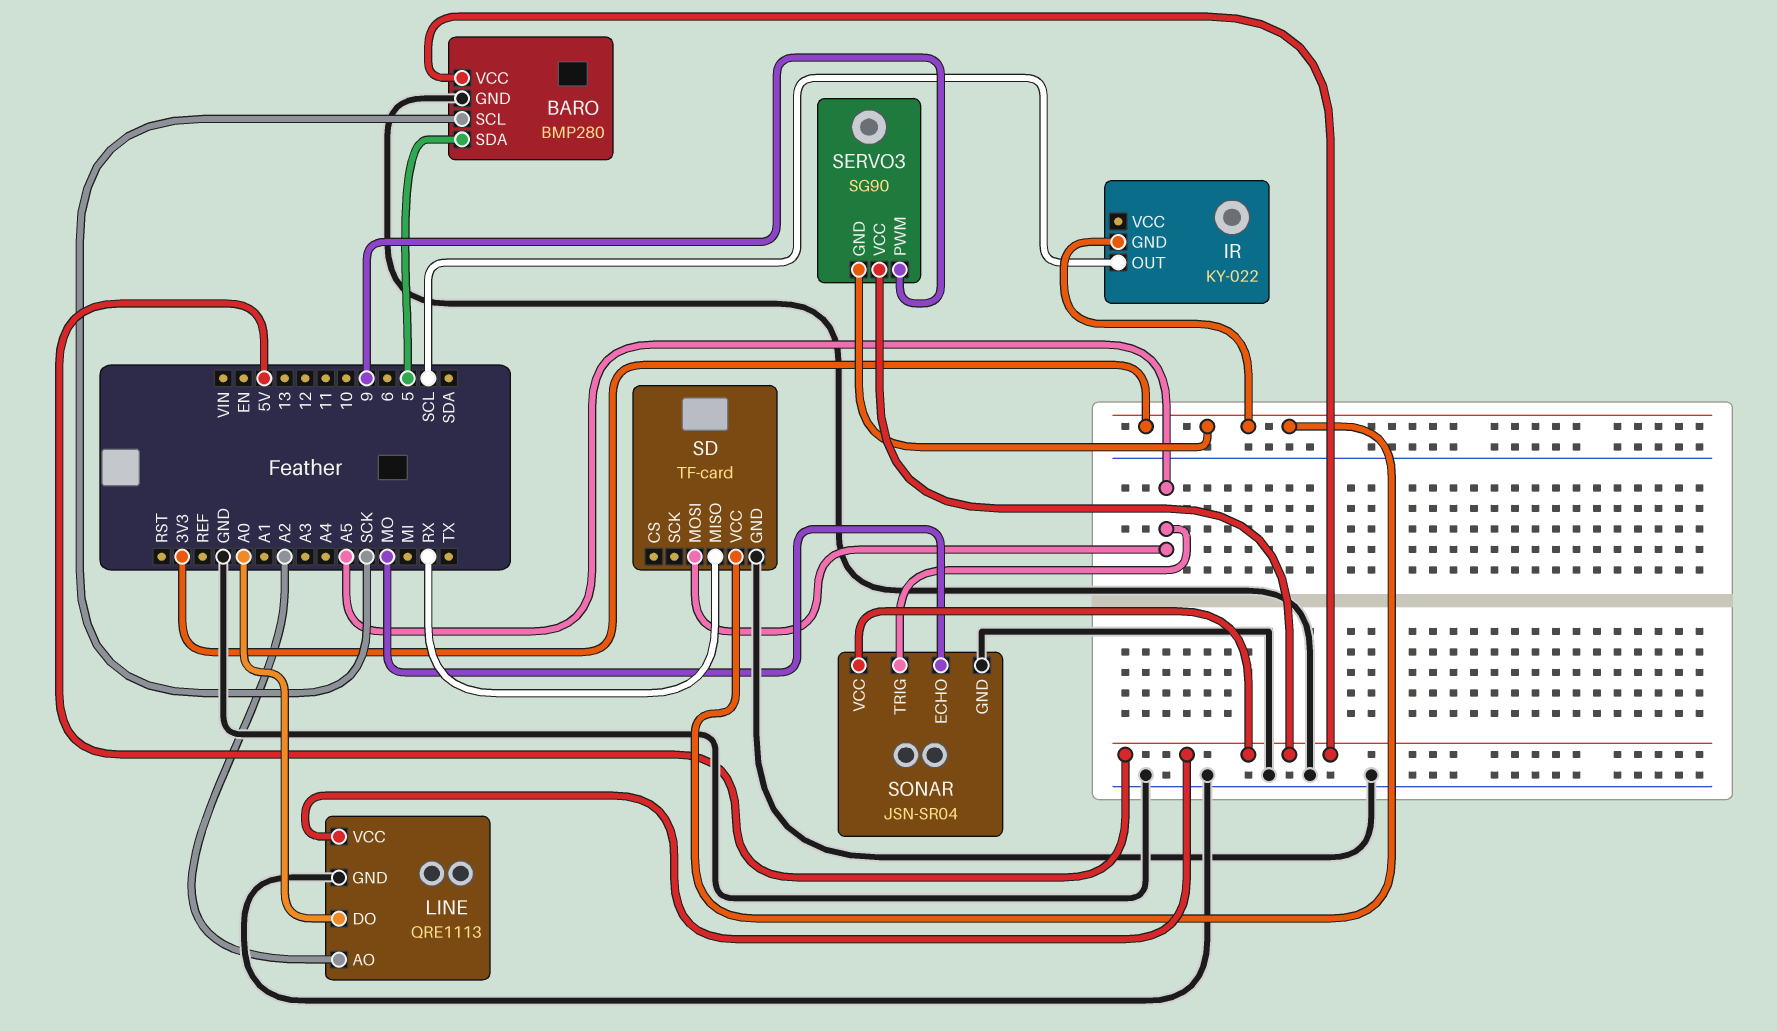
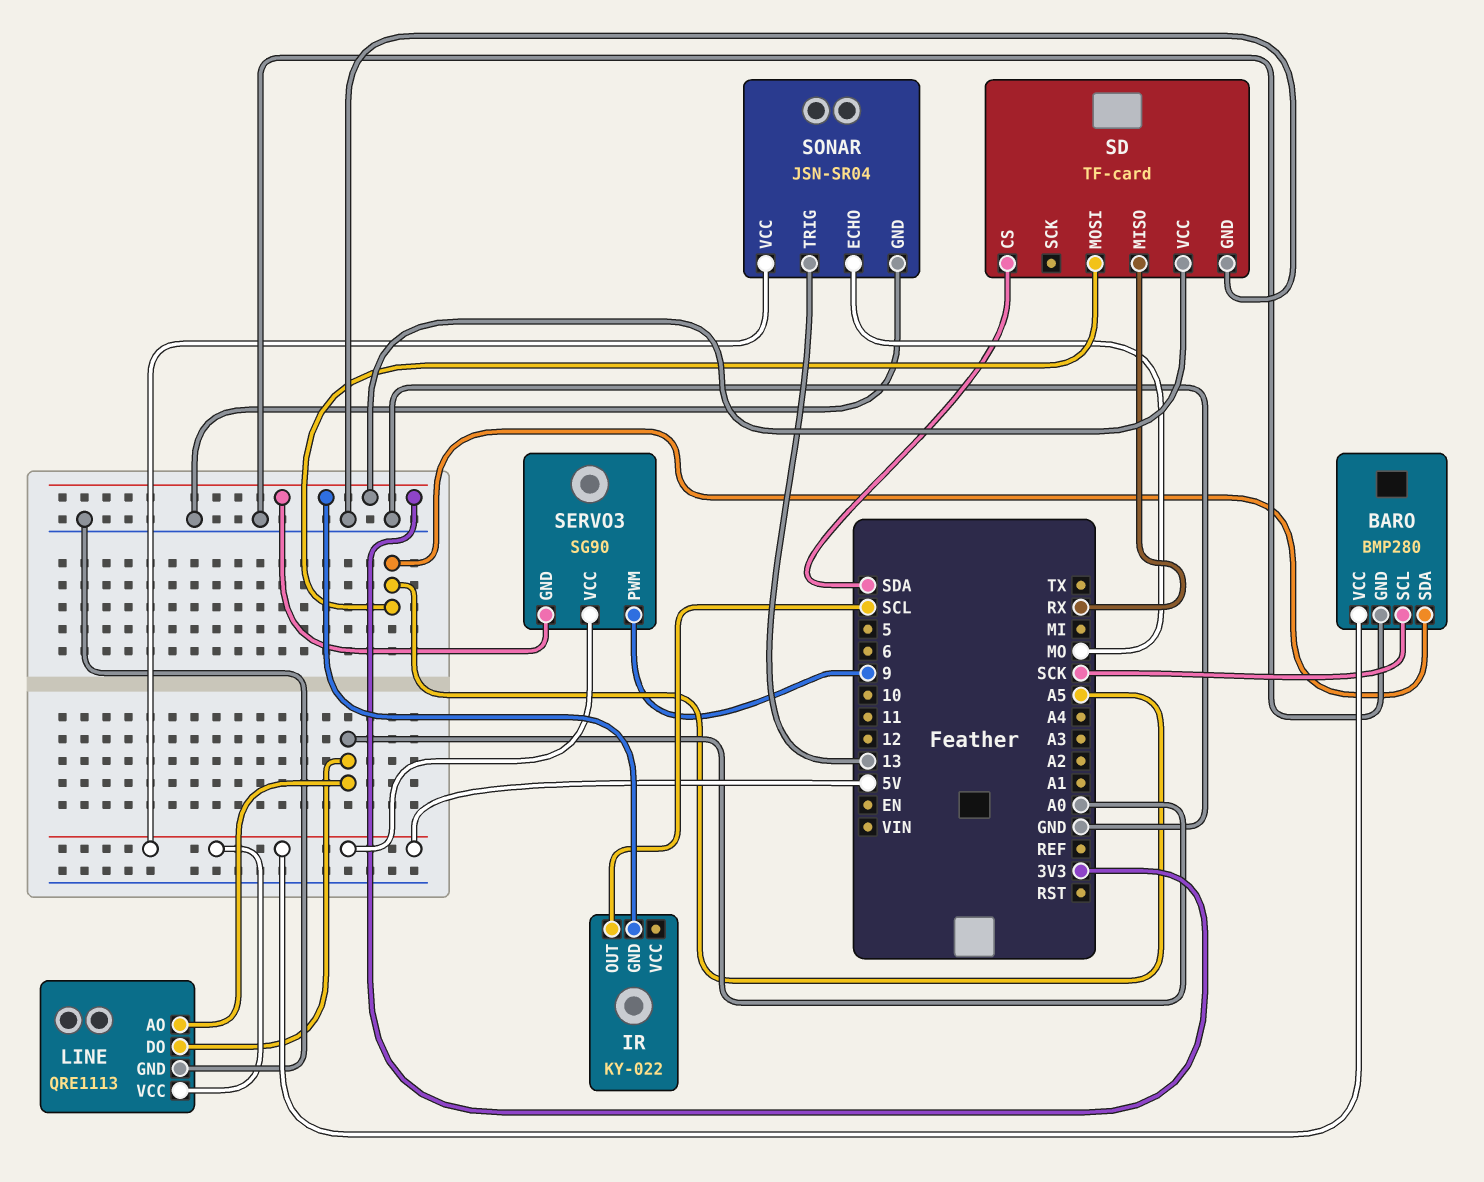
BARO pin SDA: 5 -> A5
LINE pin AO: A2 -> A0
SD pin CS: none -> SDA
SONAR pin TRIG: A5 -> 13

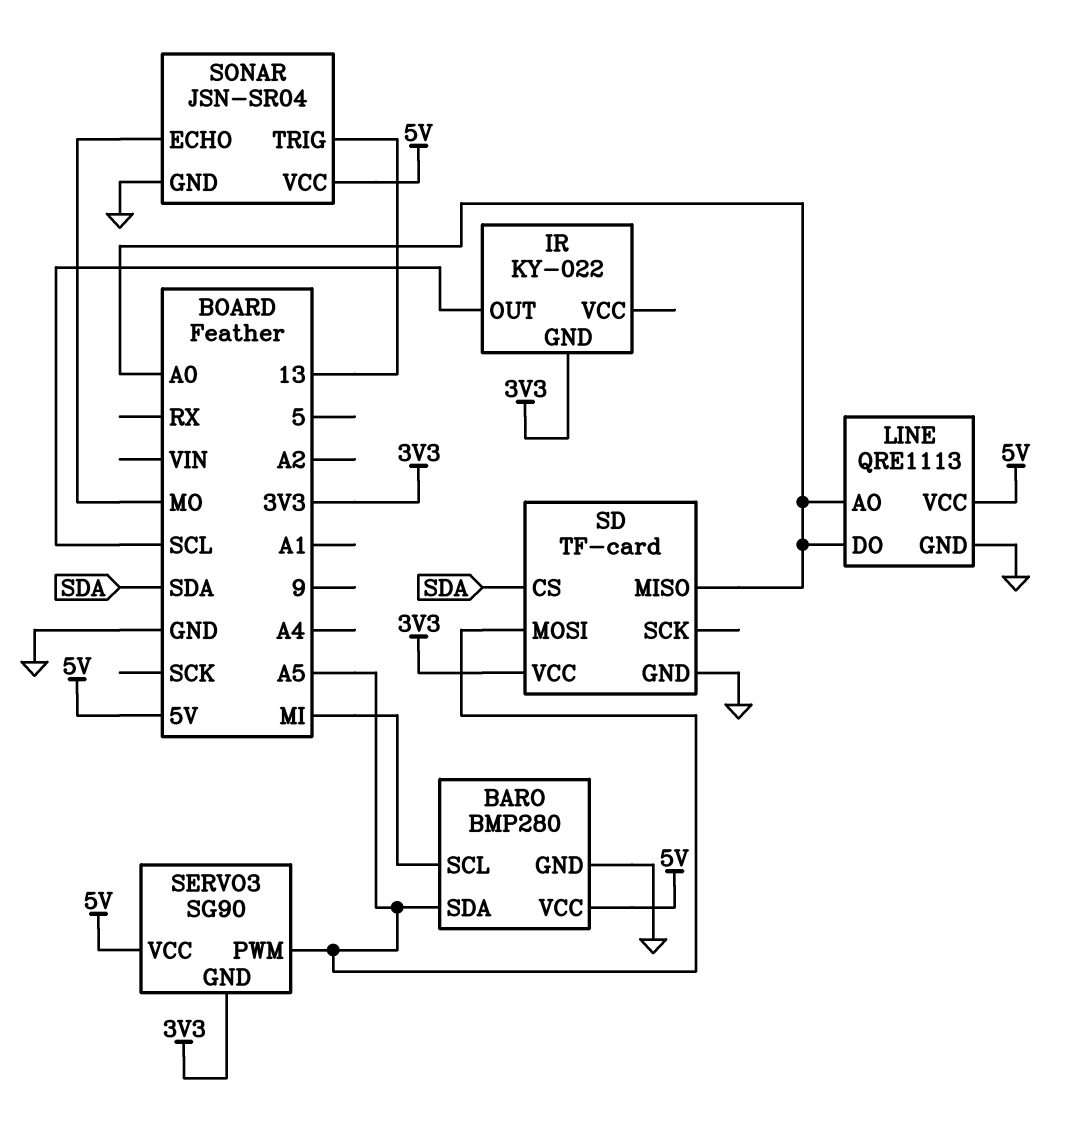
BARO pin SCL: SCK -> MI
SD pin MISO: RX -> A0
SERVO3 pin PWM: 9 -> A5

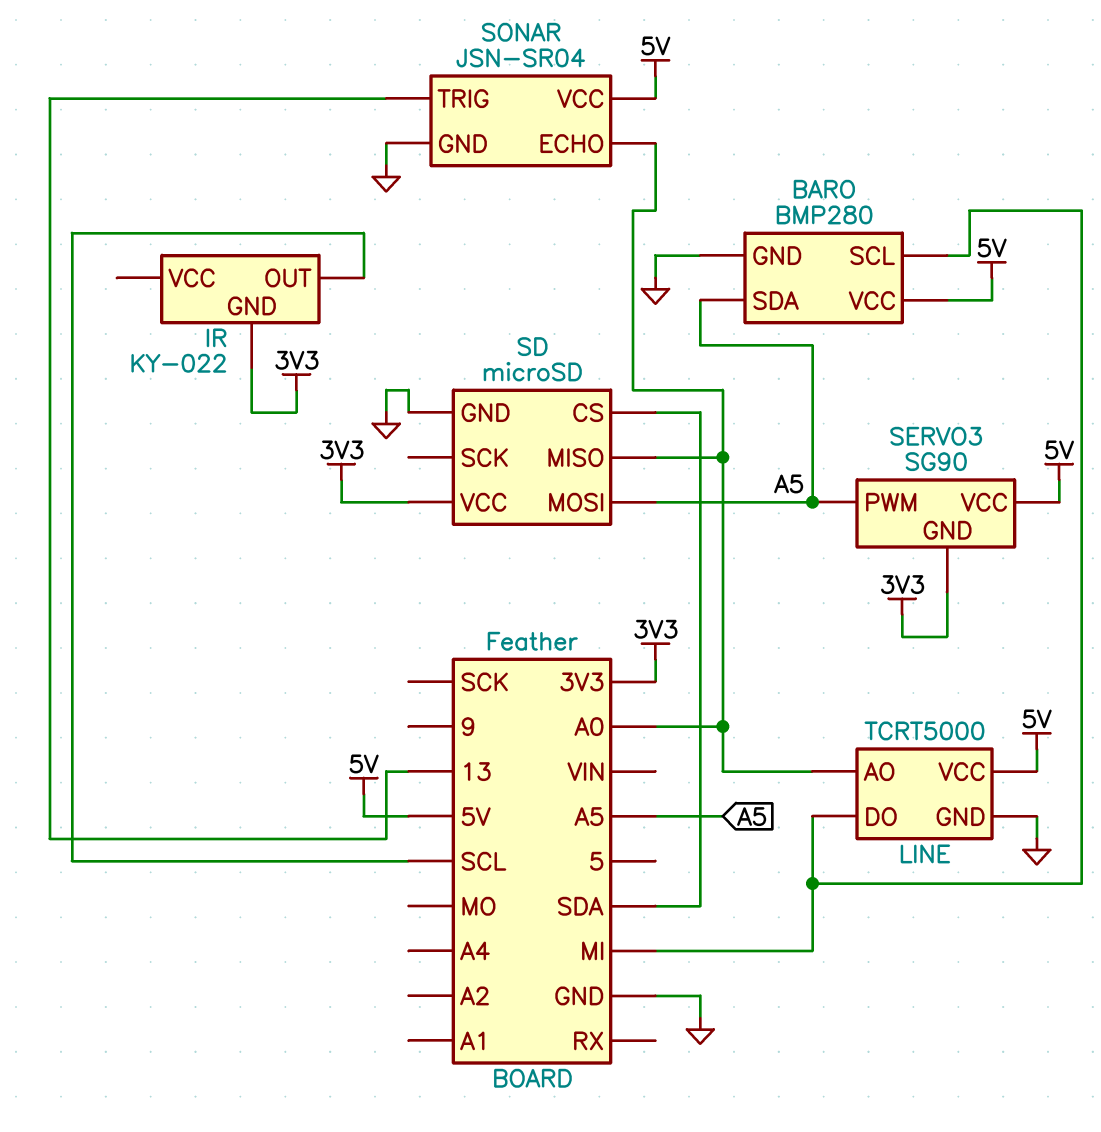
LINE: QRE1113 -> TCRT5000
LINE pin DO: A0 -> MI
SD: TF-card -> microSD
SONAR pin ECHO: MO -> A0

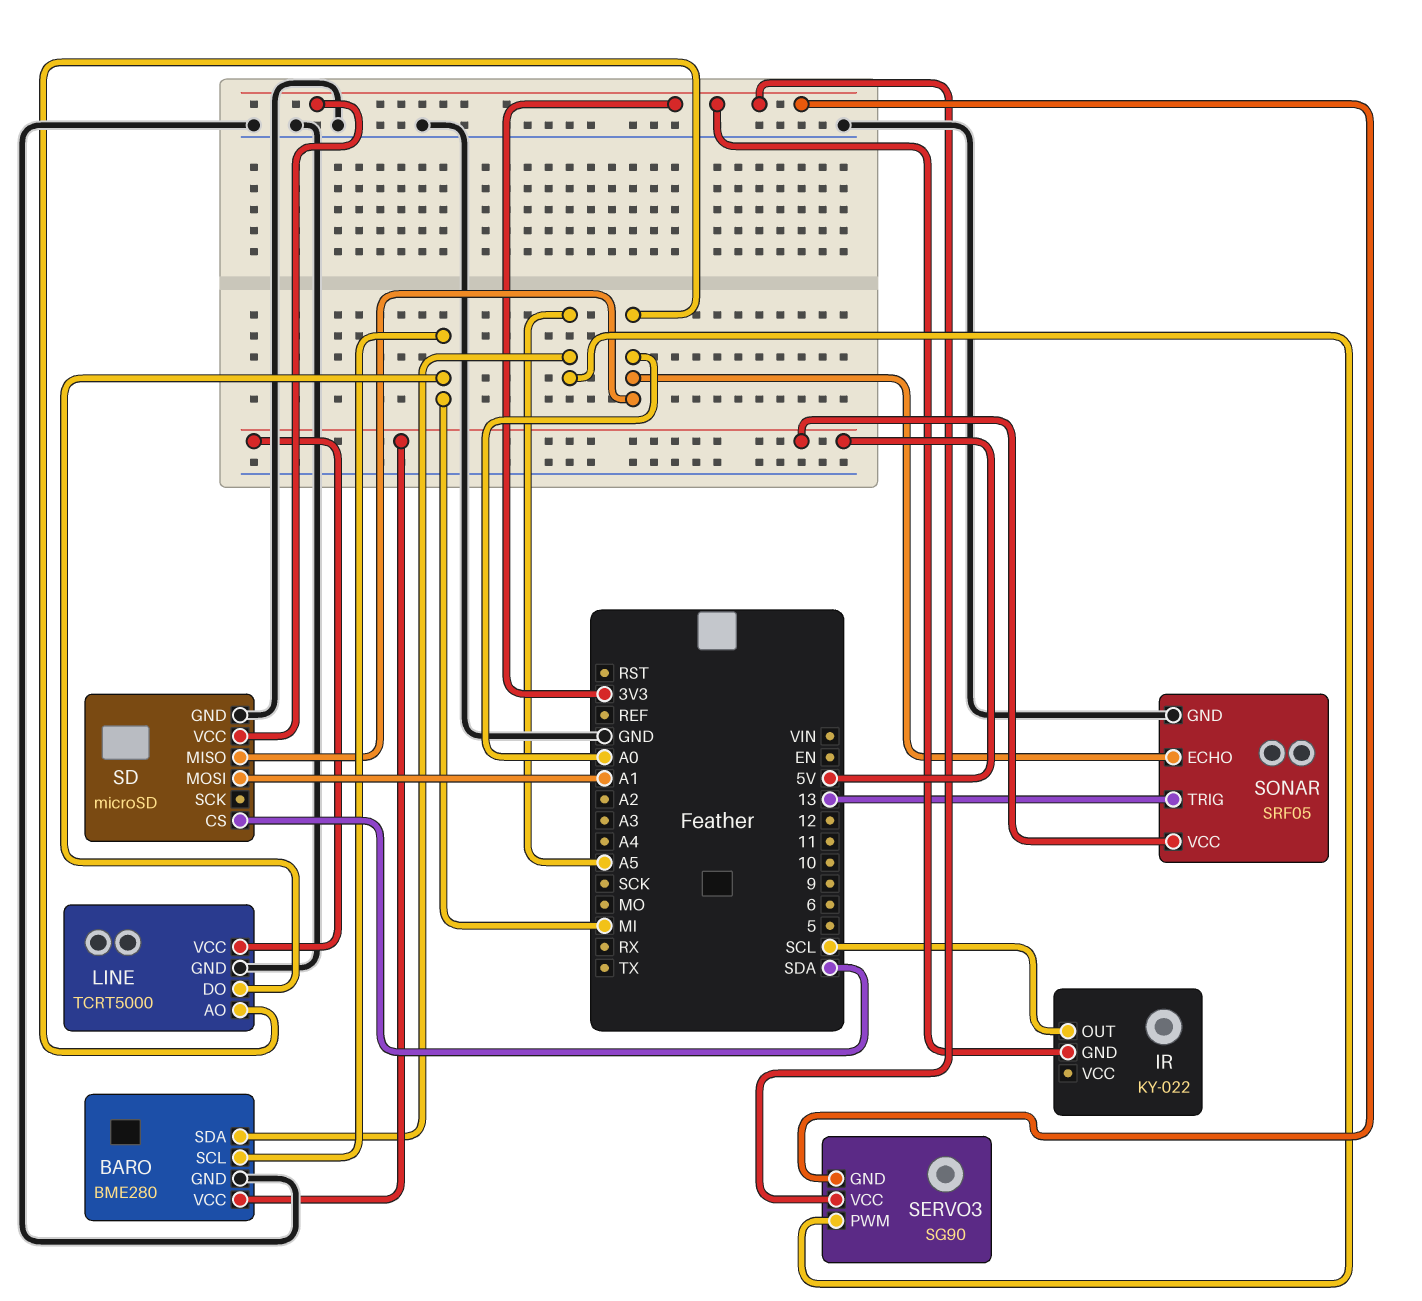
BARO: BMP280 -> BME280
SD pin MOSI: A5 -> A1
SERVO3 pin VCC: 5V -> 3V3
SONAR: JSN-SR04 -> SRF05

